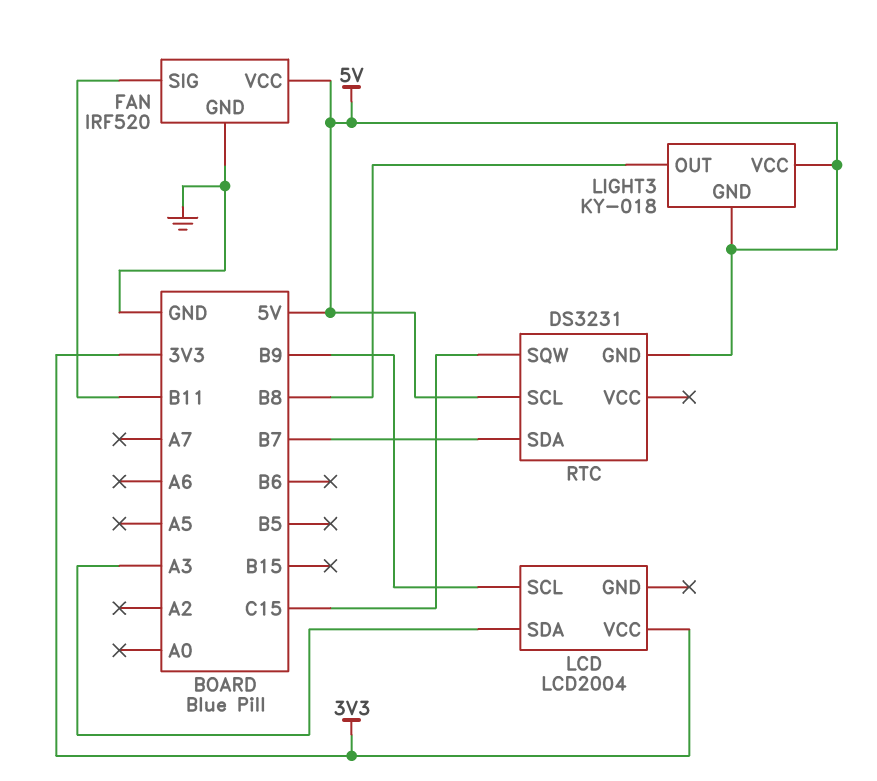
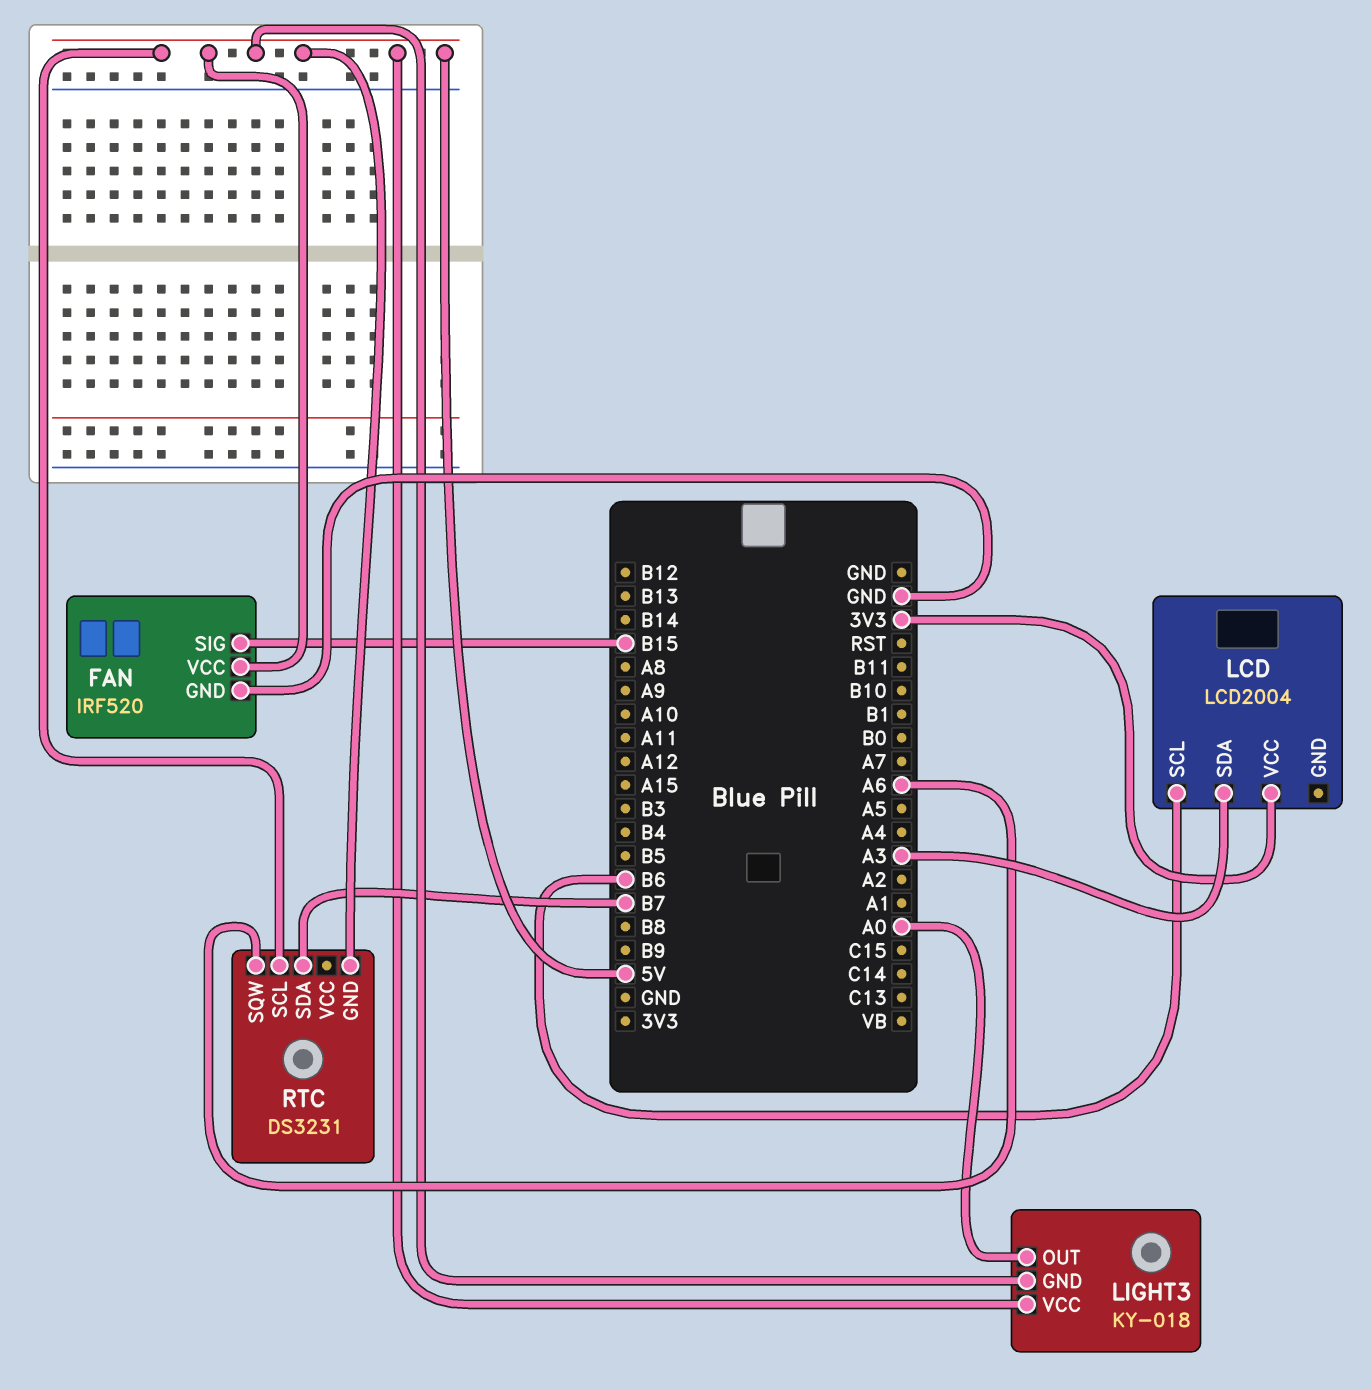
FAN pin SIG: B11 -> B15
LCD pin SCL: B9 -> B6
LIGHT3 pin OUT: B8 -> A0
RTC pin SQW: C15 -> A6

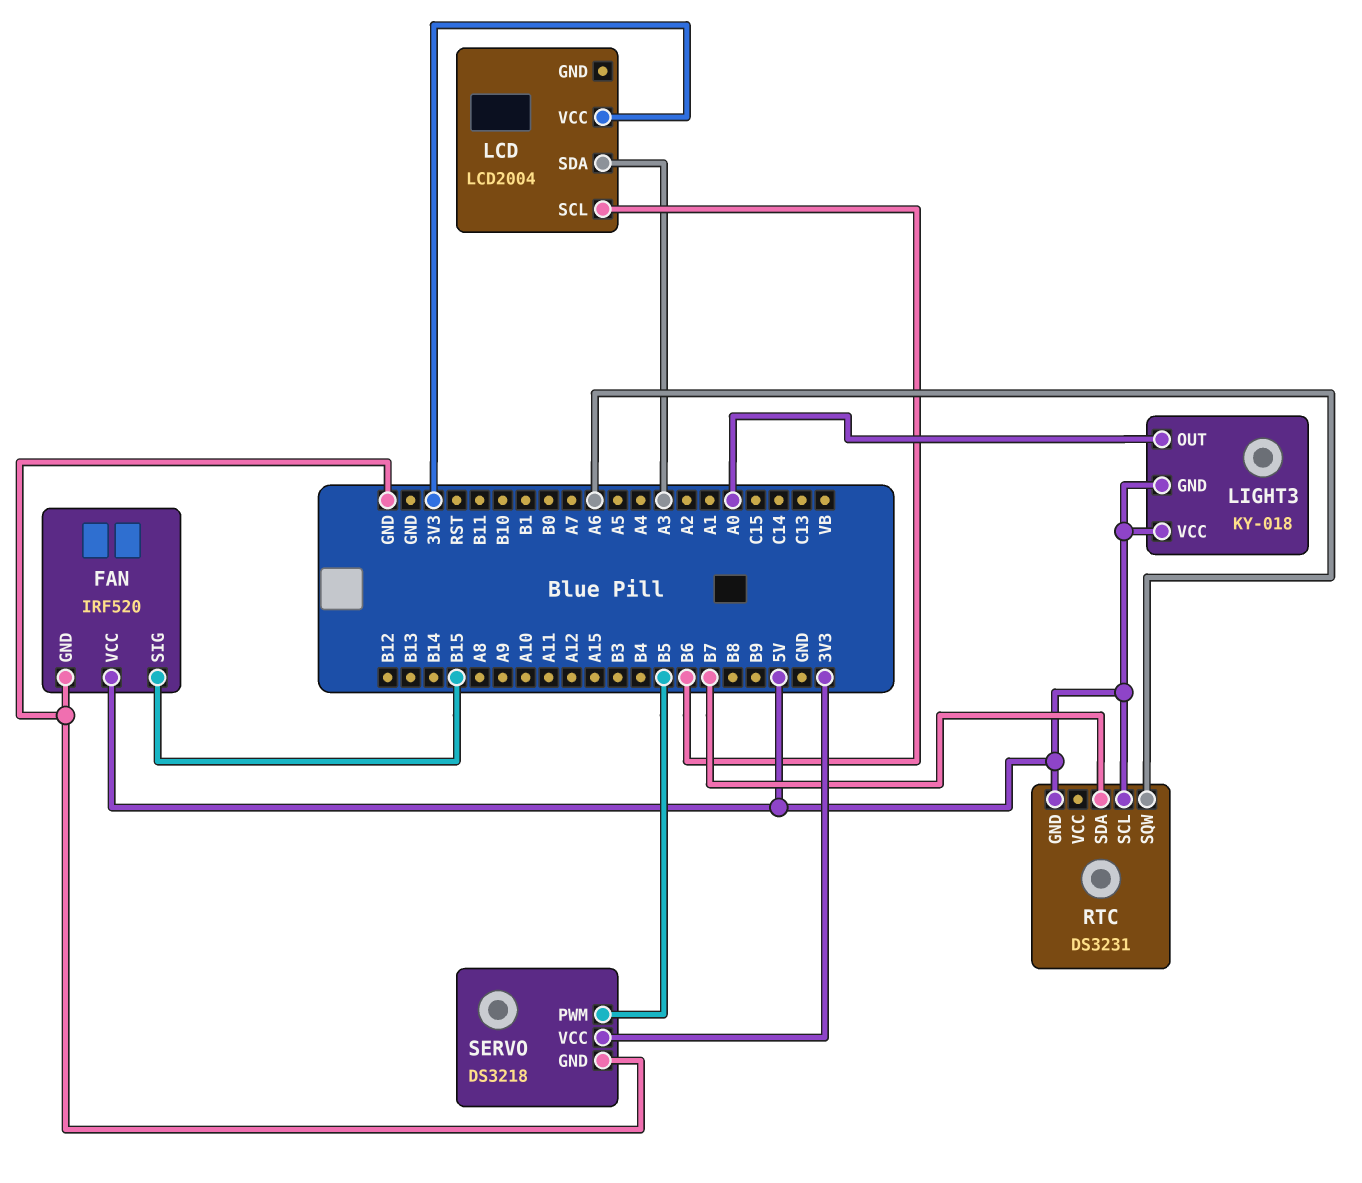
SERVO: none -> DS3218
SERVO pin GND: none -> GND
SERVO pin PWM: none -> B5
SERVO pin VCC: none -> 3V3

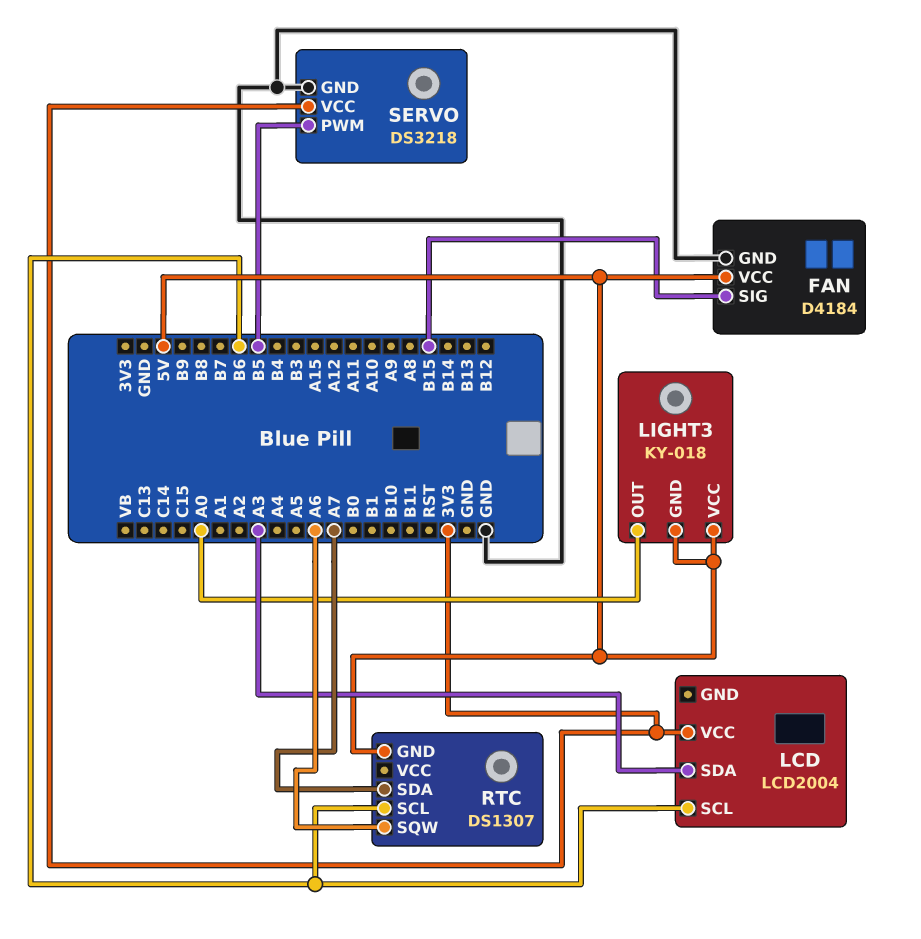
FAN: IRF520 -> D4184
RTC: DS3231 -> DS1307
RTC pin SCL: 5V -> B6
RTC pin SDA: B7 -> A7

